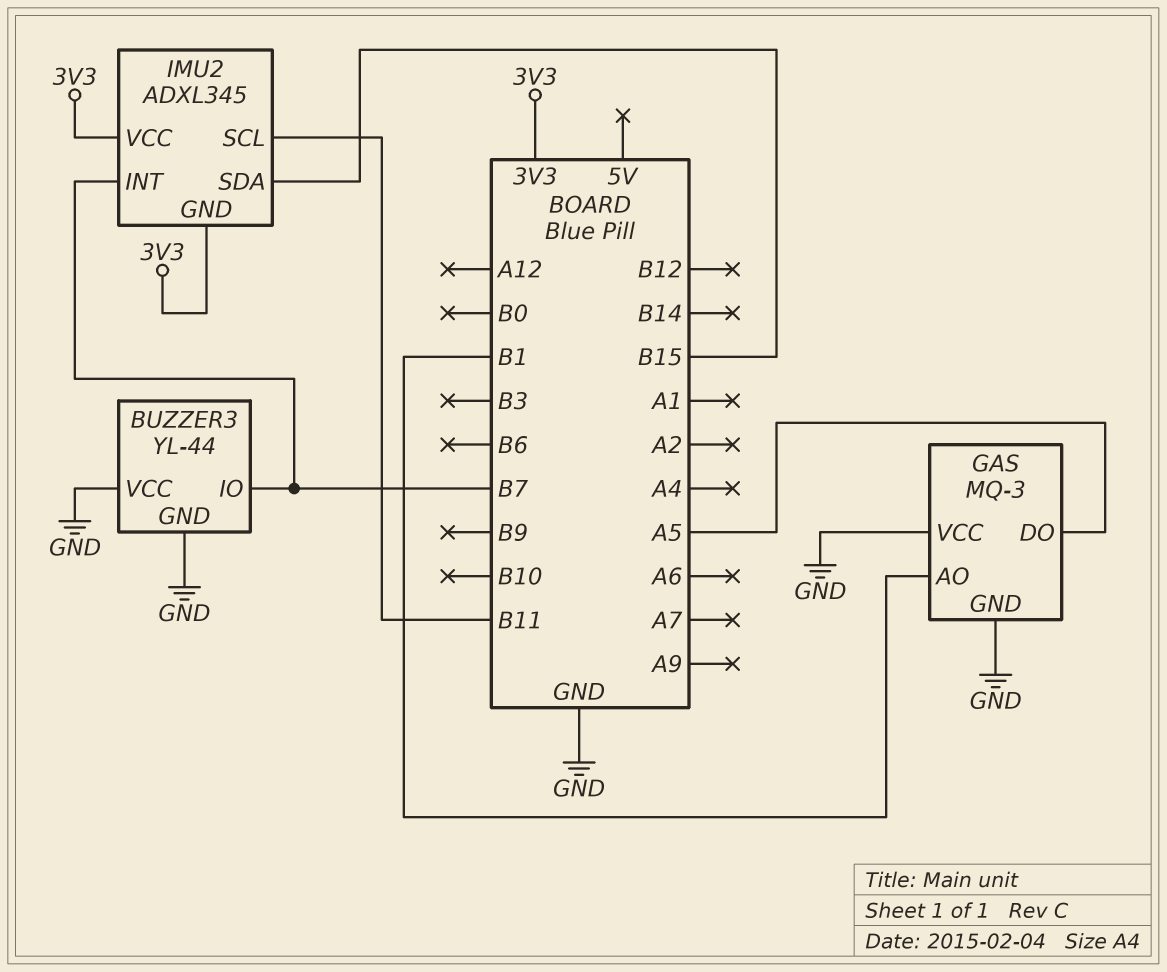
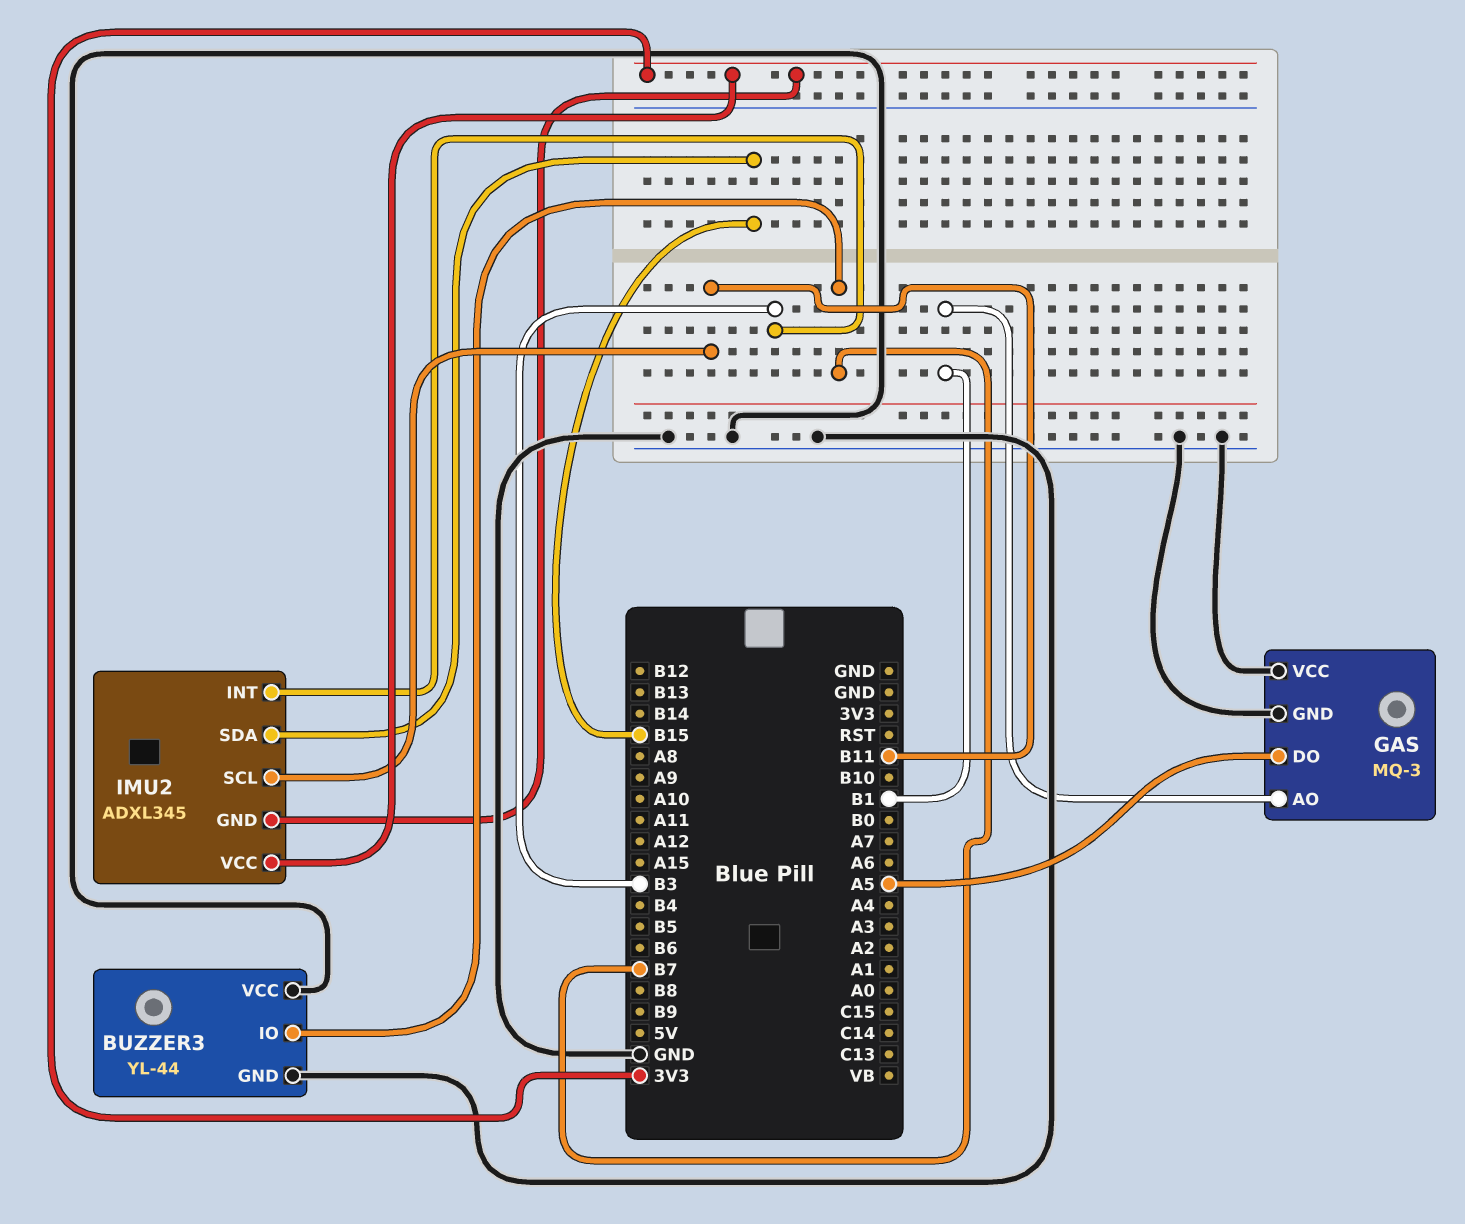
IMU2 pin INT: B7 -> B3

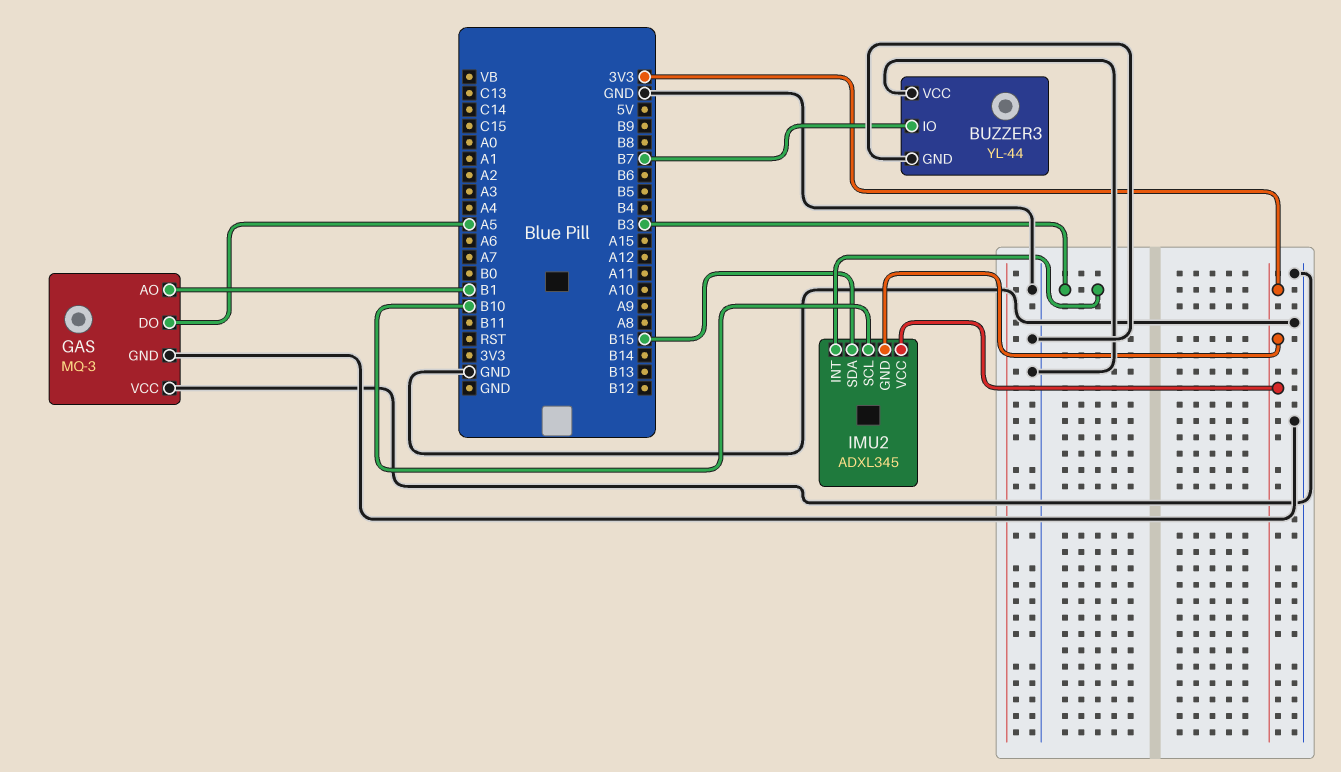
IMU2 pin SCL: B11 -> B10

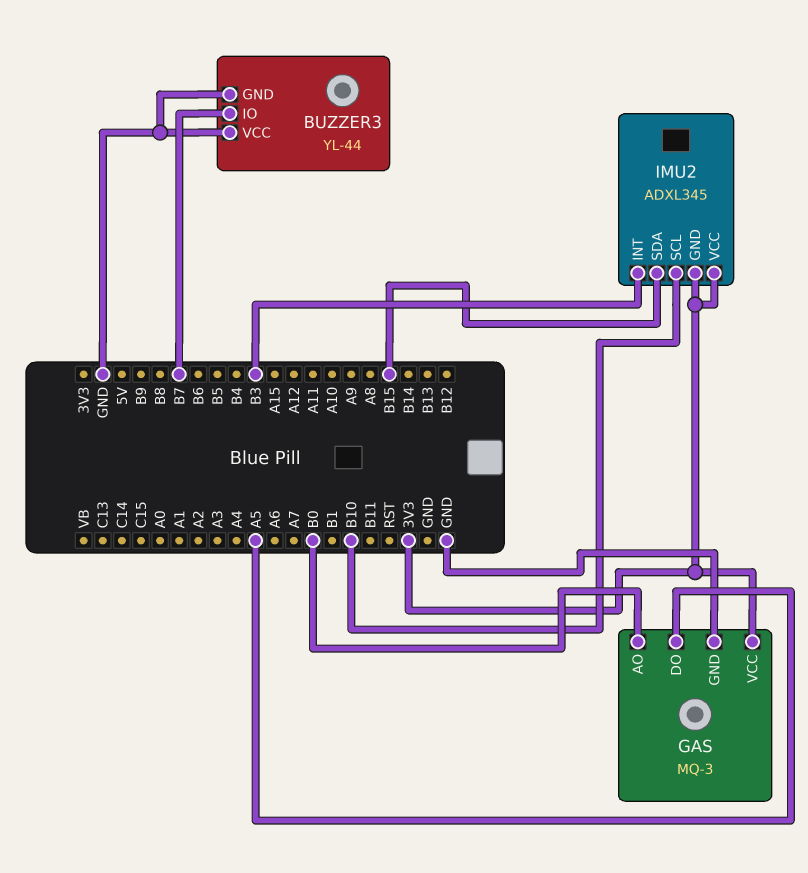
GAS pin AO: B1 -> B0
GAS pin VCC: GND -> 3V3

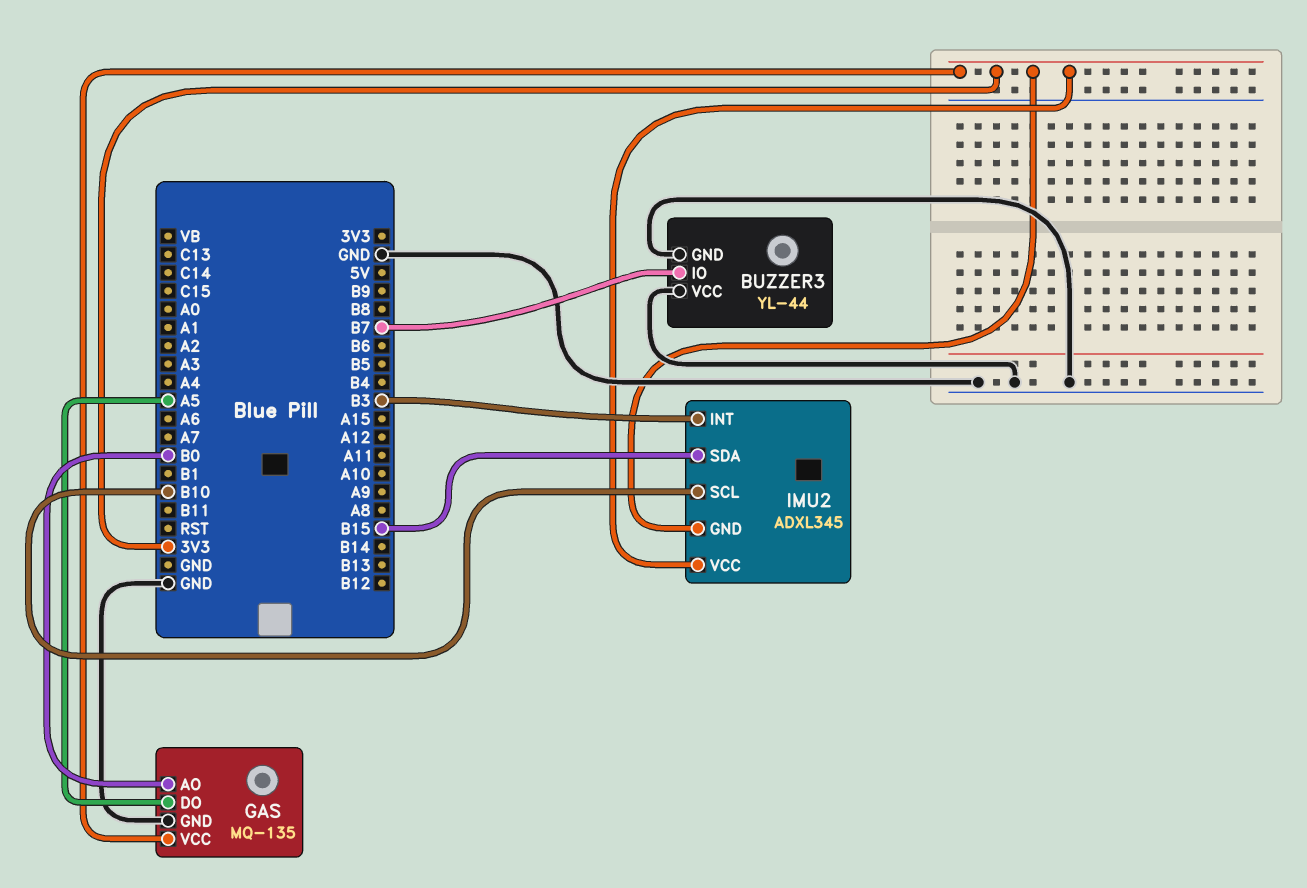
GAS: MQ-3 -> MQ-135

